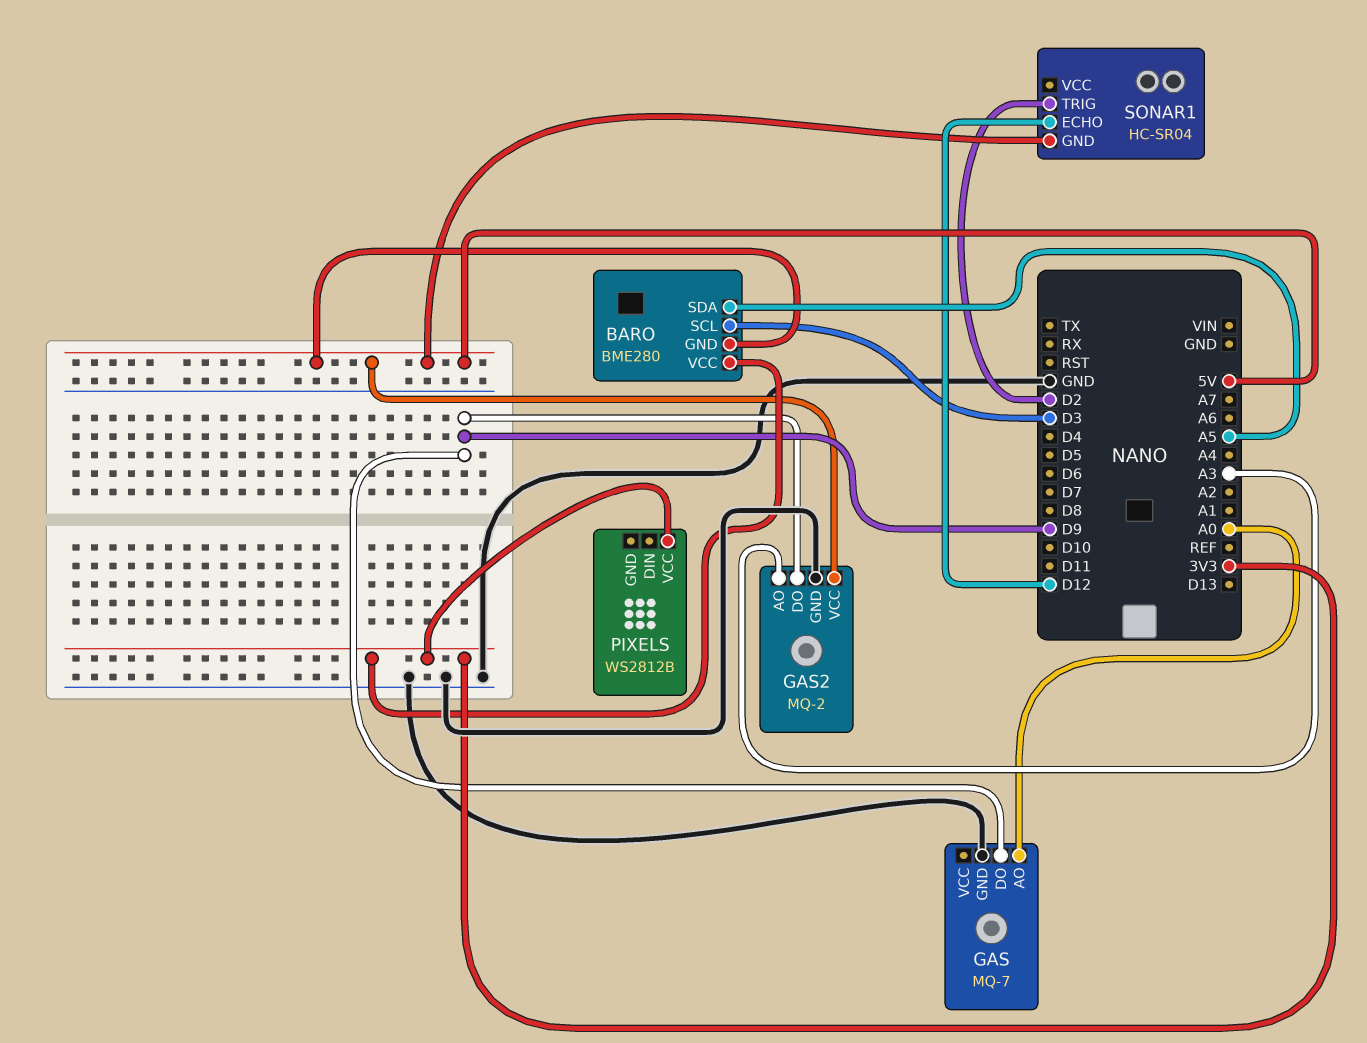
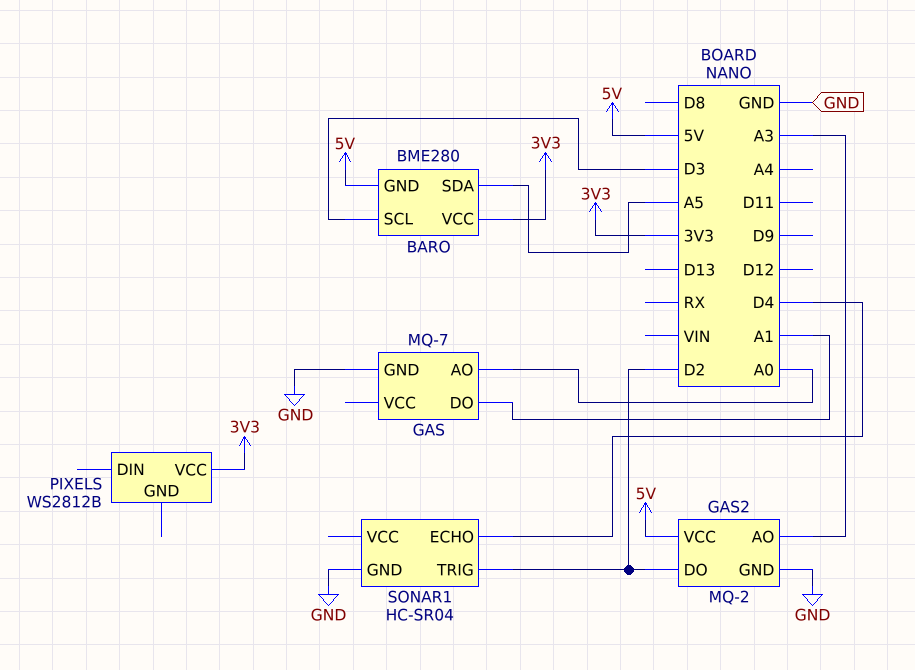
GAS pin DO: D9 -> A1
GAS2 pin DO: D9 -> D2
SONAR1 pin ECHO: D12 -> D4
SONAR1 pin GND: 5V -> GND

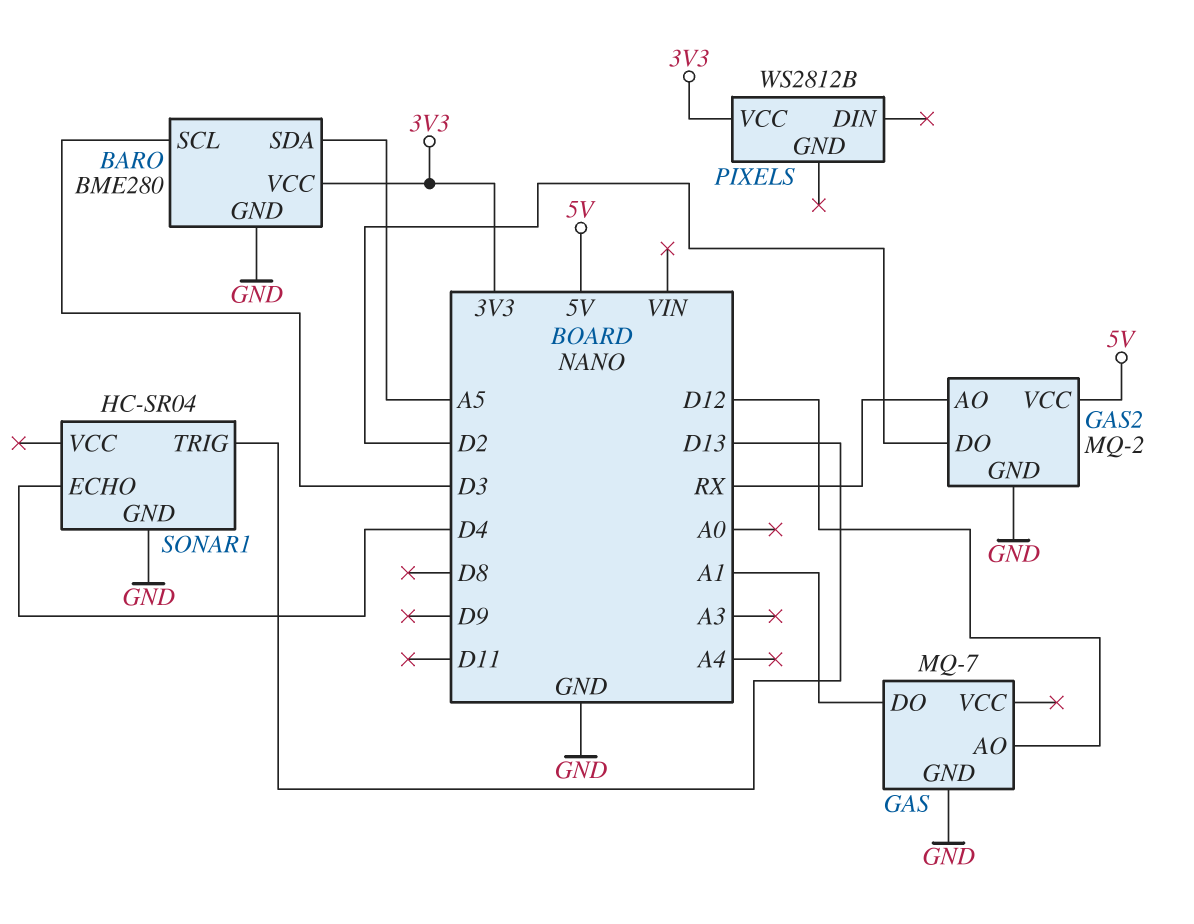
BARO pin GND: 5V -> GND
GAS pin AO: A0 -> D12
GAS2 pin AO: A3 -> RX
SONAR1 pin TRIG: D2 -> D13

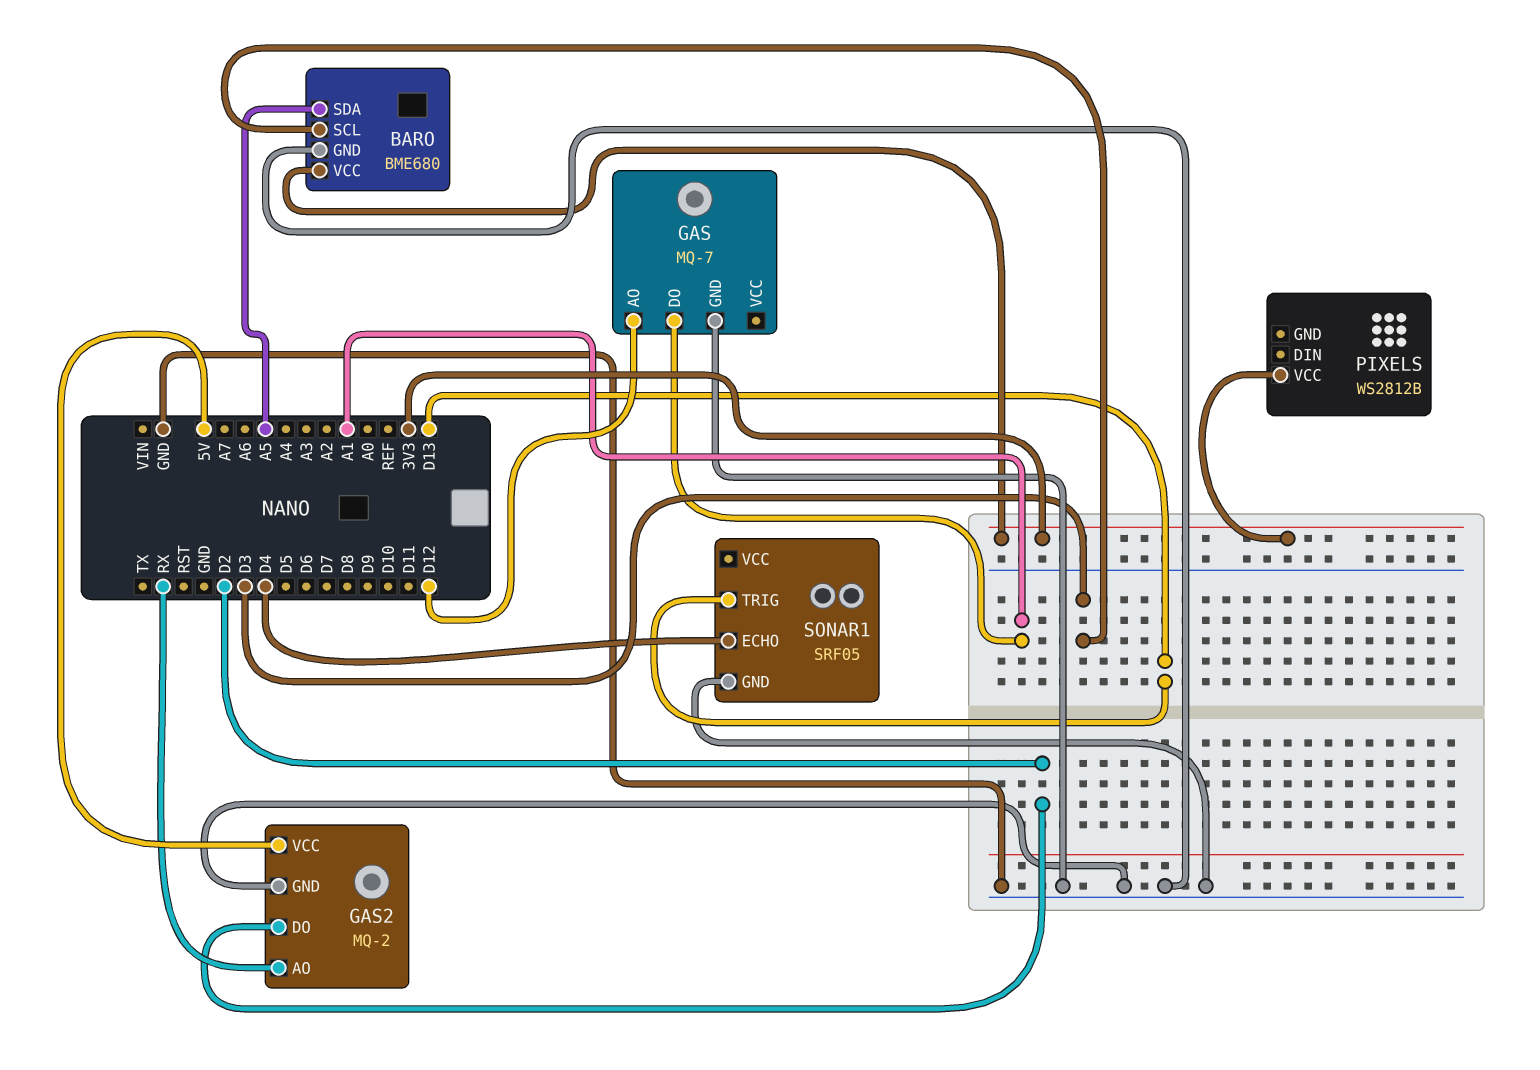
BARO: BME280 -> BME680
SONAR1: HC-SR04 -> SRF05

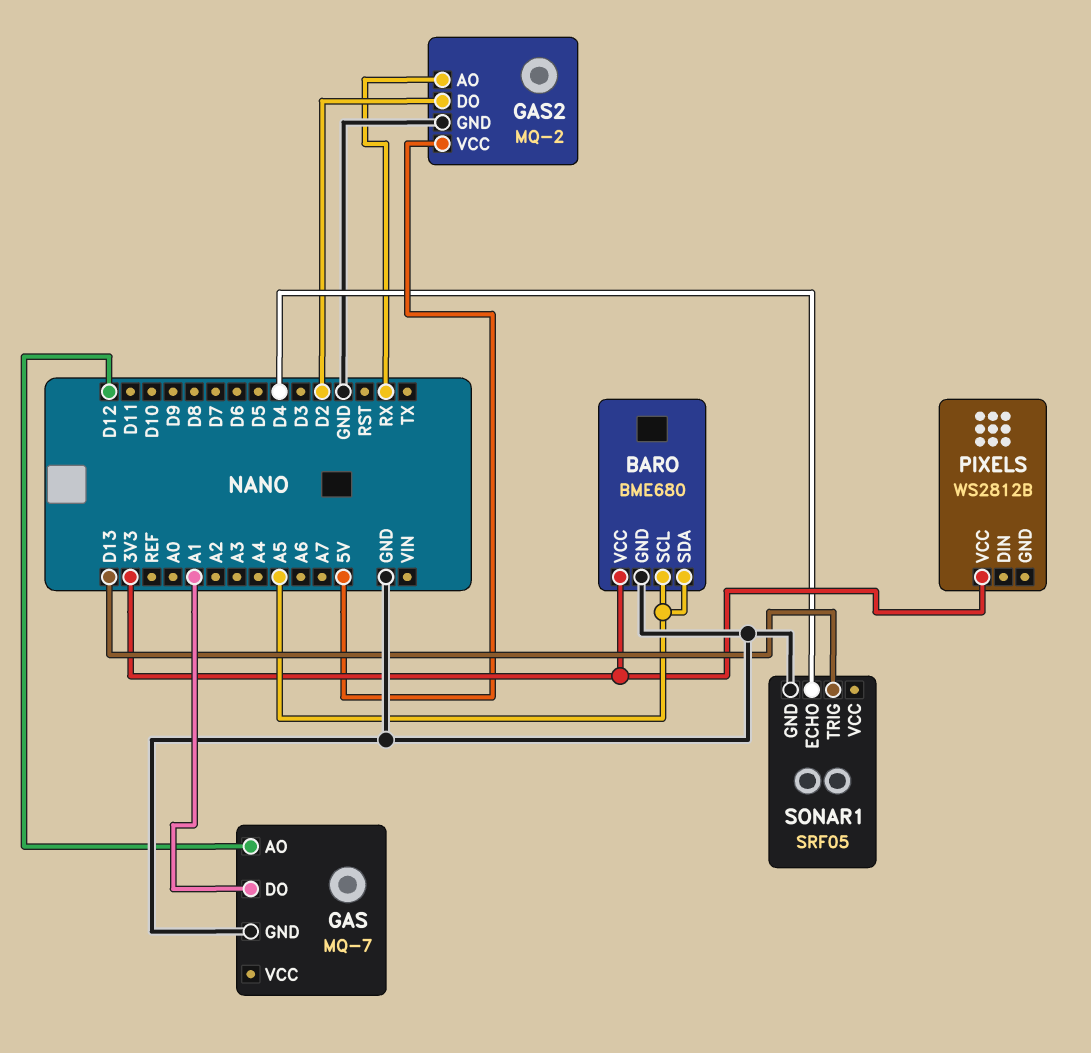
BARO pin SCL: D3 -> A5

